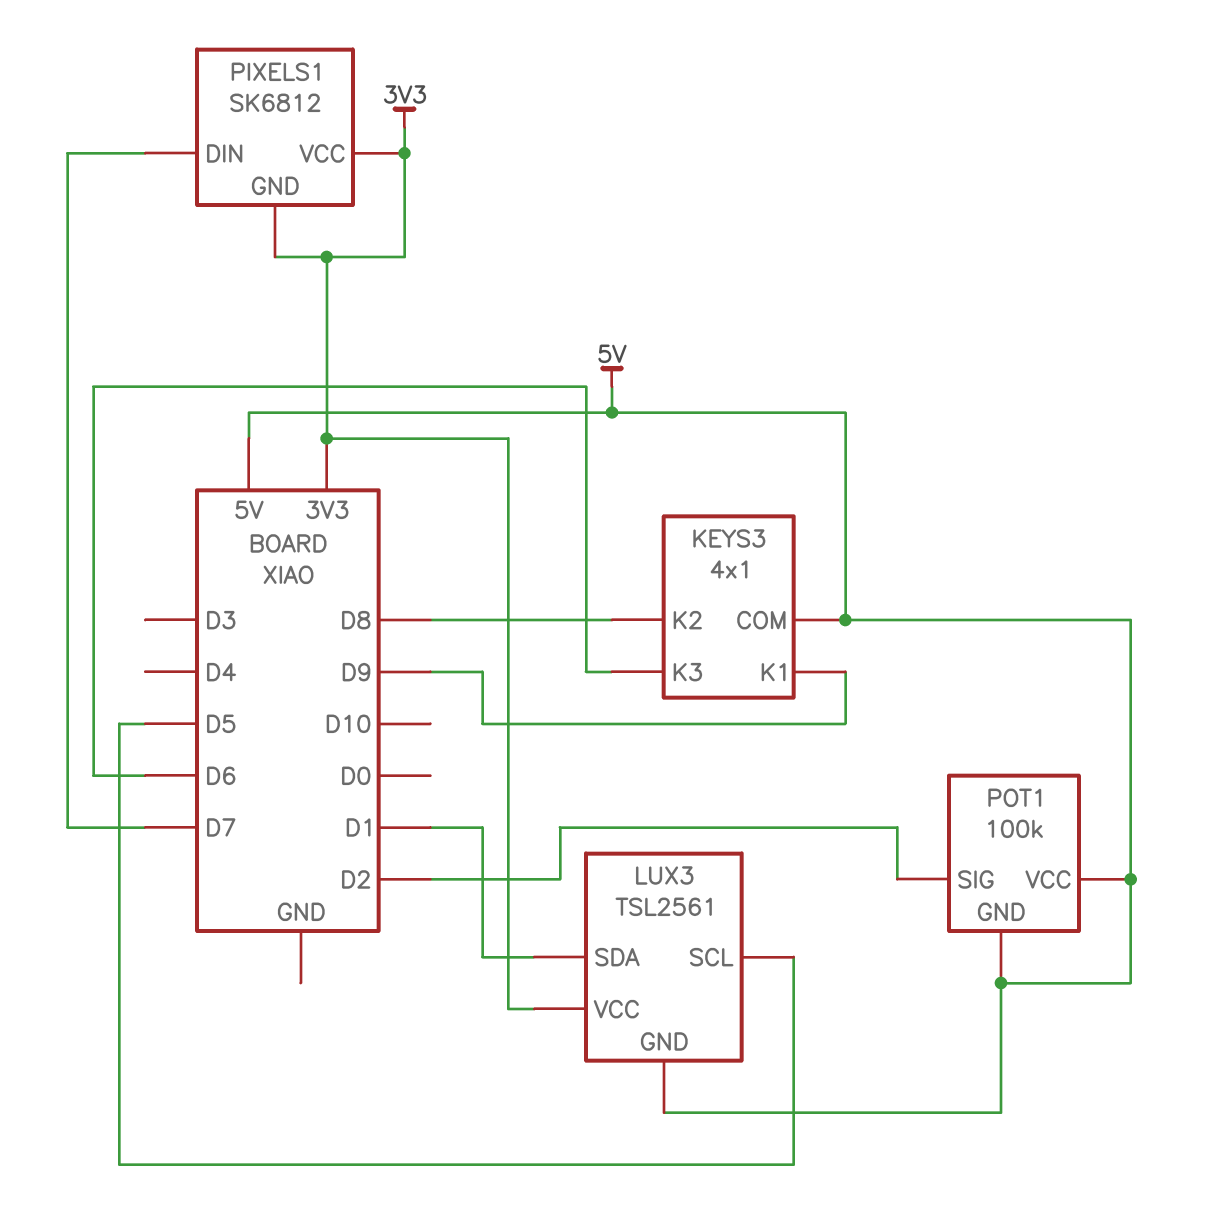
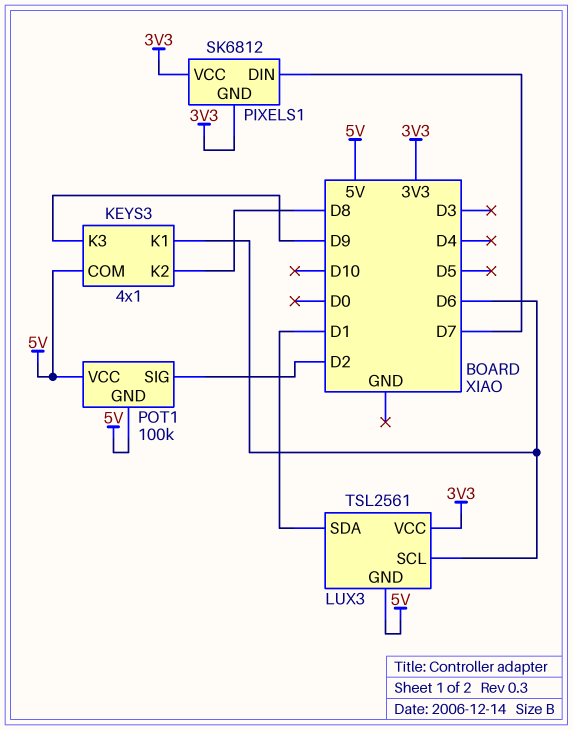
KEYS3 pin K1: D9 -> D6
KEYS3 pin K3: D6 -> D9
LUX3 pin SCL: D5 -> D6

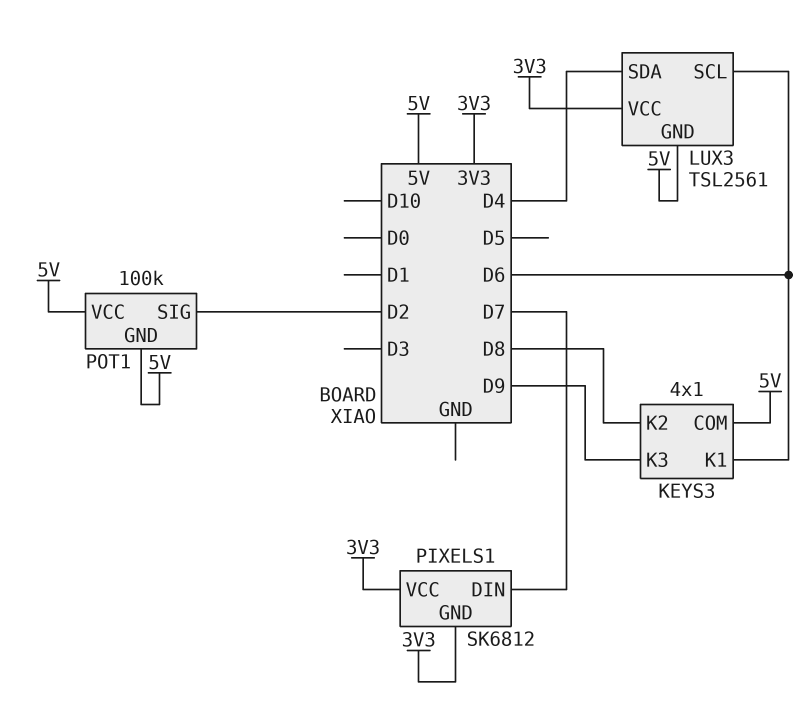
LUX3 pin SDA: D1 -> D4

